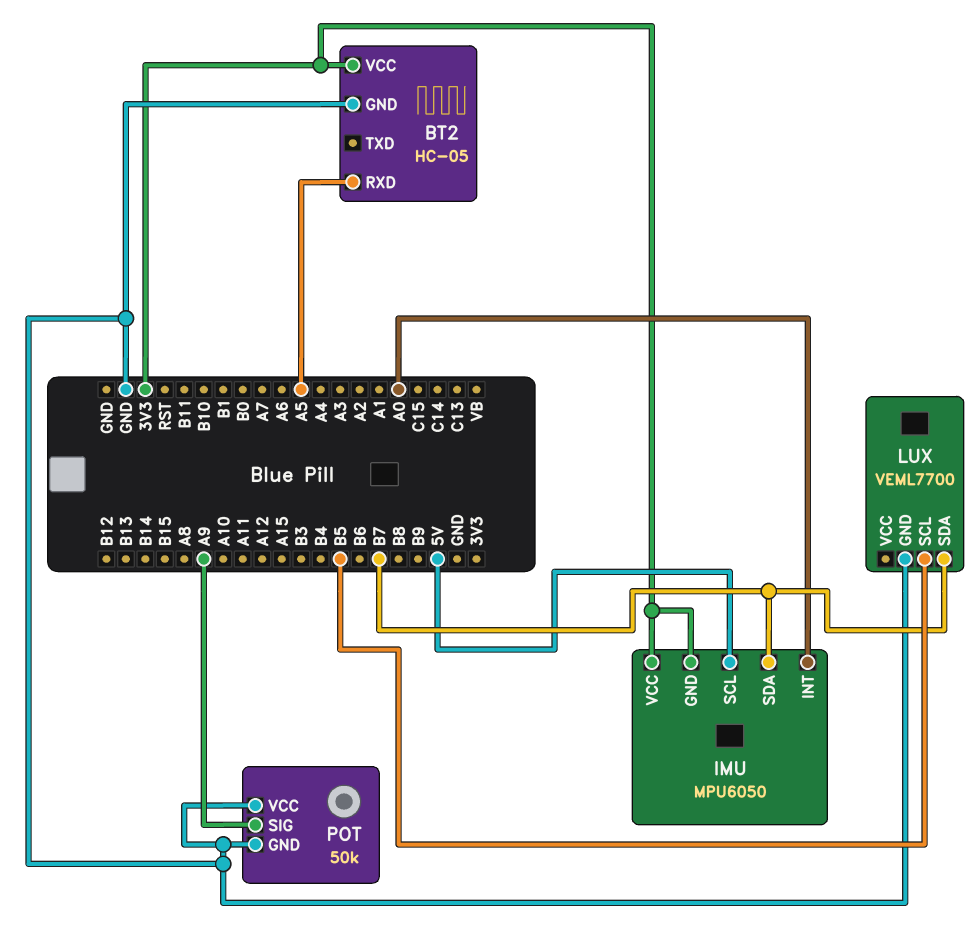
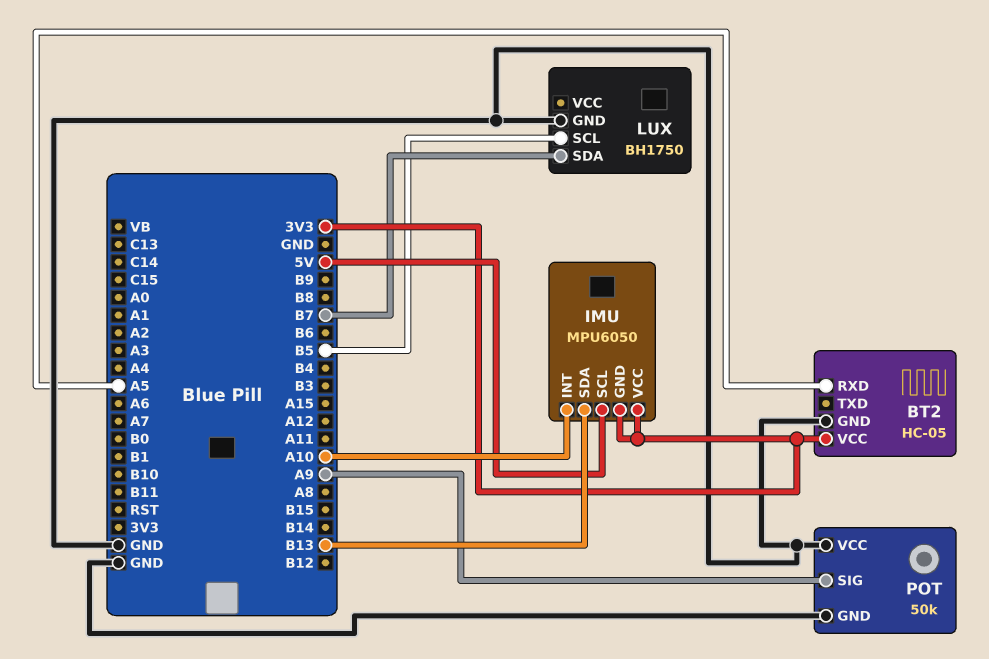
IMU pin INT: A0 -> A10
IMU pin SDA: B7 -> B13
LUX: VEML7700 -> BH1750

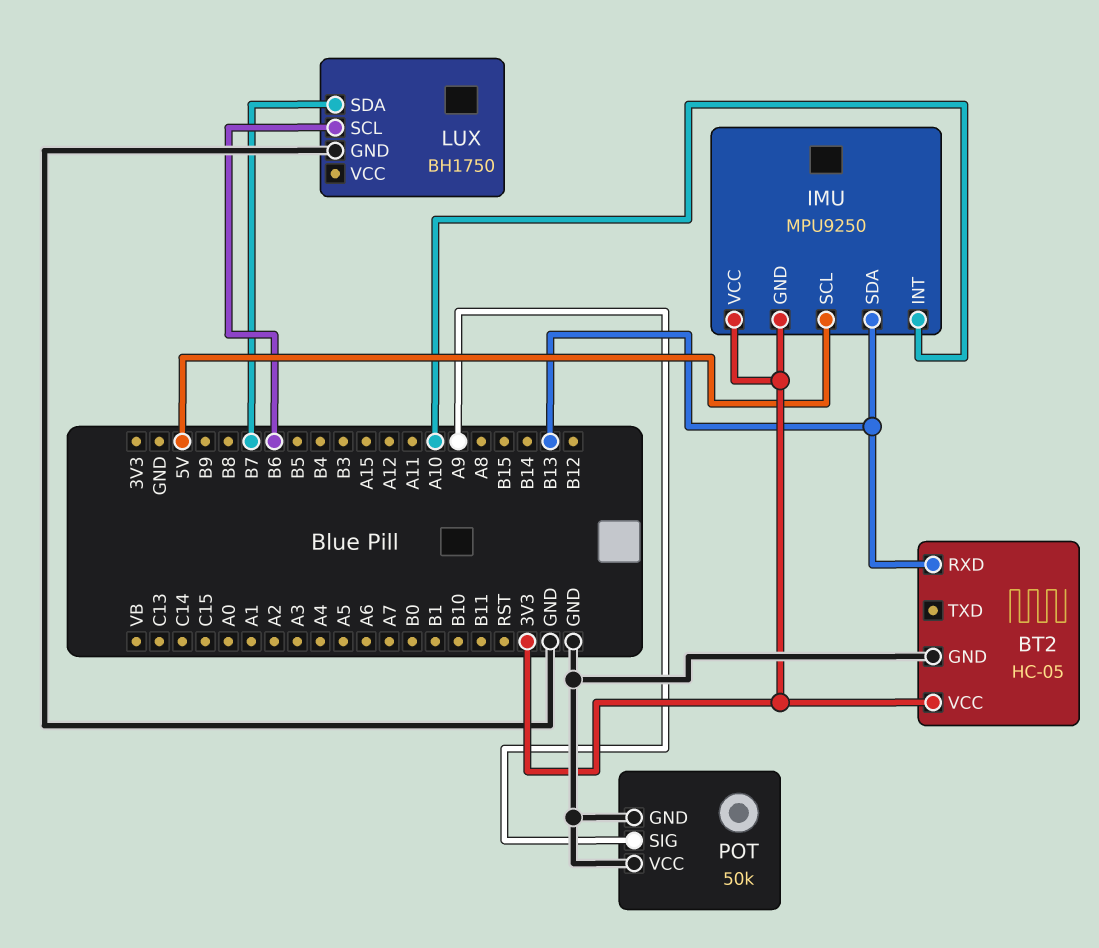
BT2 pin RXD: A5 -> B13
IMU: MPU6050 -> MPU9250
LUX pin SCL: B5 -> B6

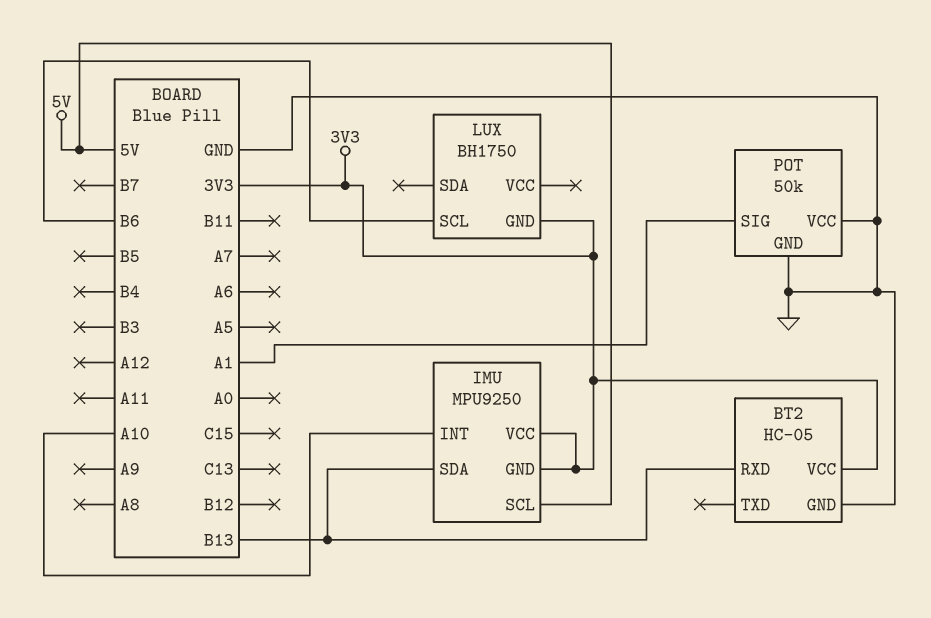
LUX pin GND: GND -> 3V3
LUX pin SDA: B7 -> none
POT pin SIG: A9 -> A1

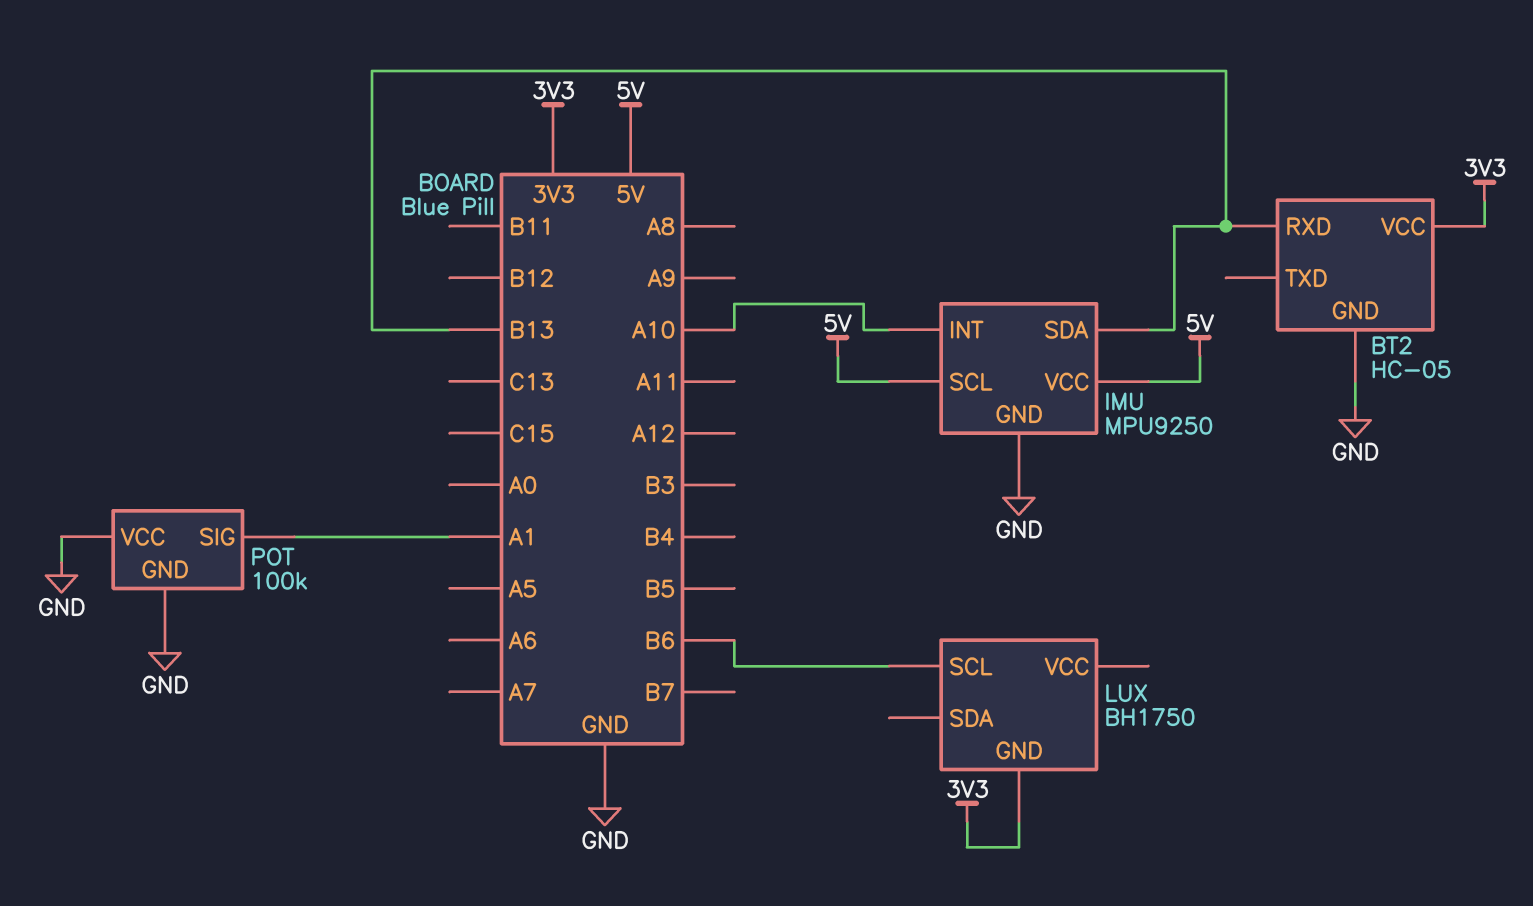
IMU pin GND: 3V3 -> GND
IMU pin VCC: 3V3 -> 5V
POT: 50k -> 100k

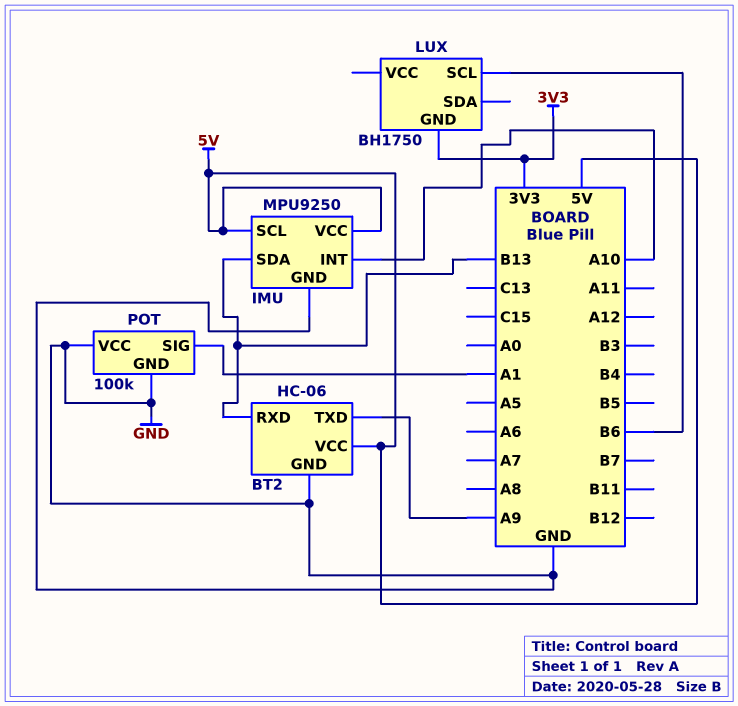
BT2: HC-05 -> HC-06
BT2 pin TXD: none -> A9
BT2 pin VCC: 3V3 -> 5V

